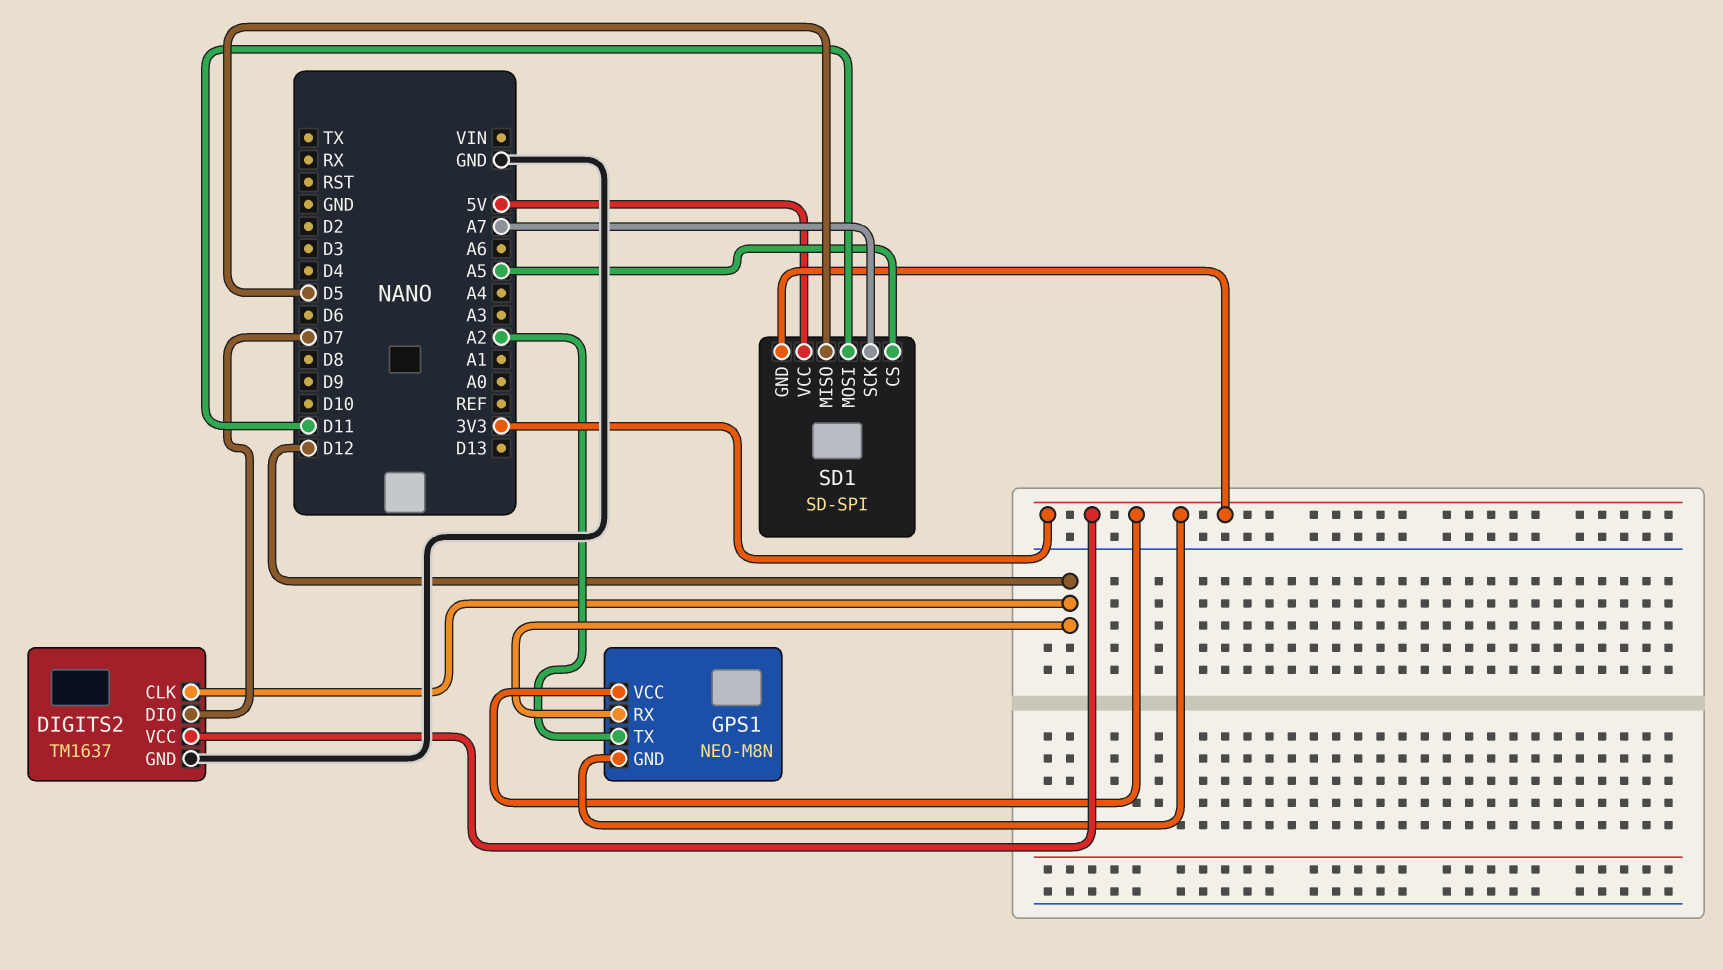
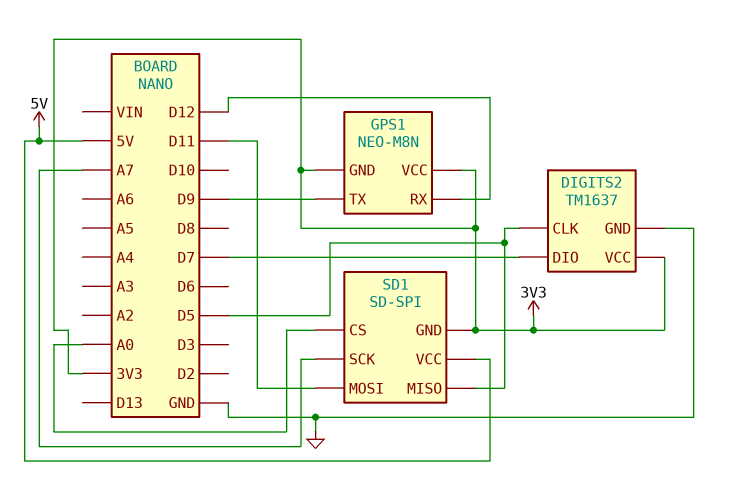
DIGITS2 pin CLK: D12 -> D5
GPS1 pin TX: A2 -> D9
SD1 pin CS: A5 -> A0

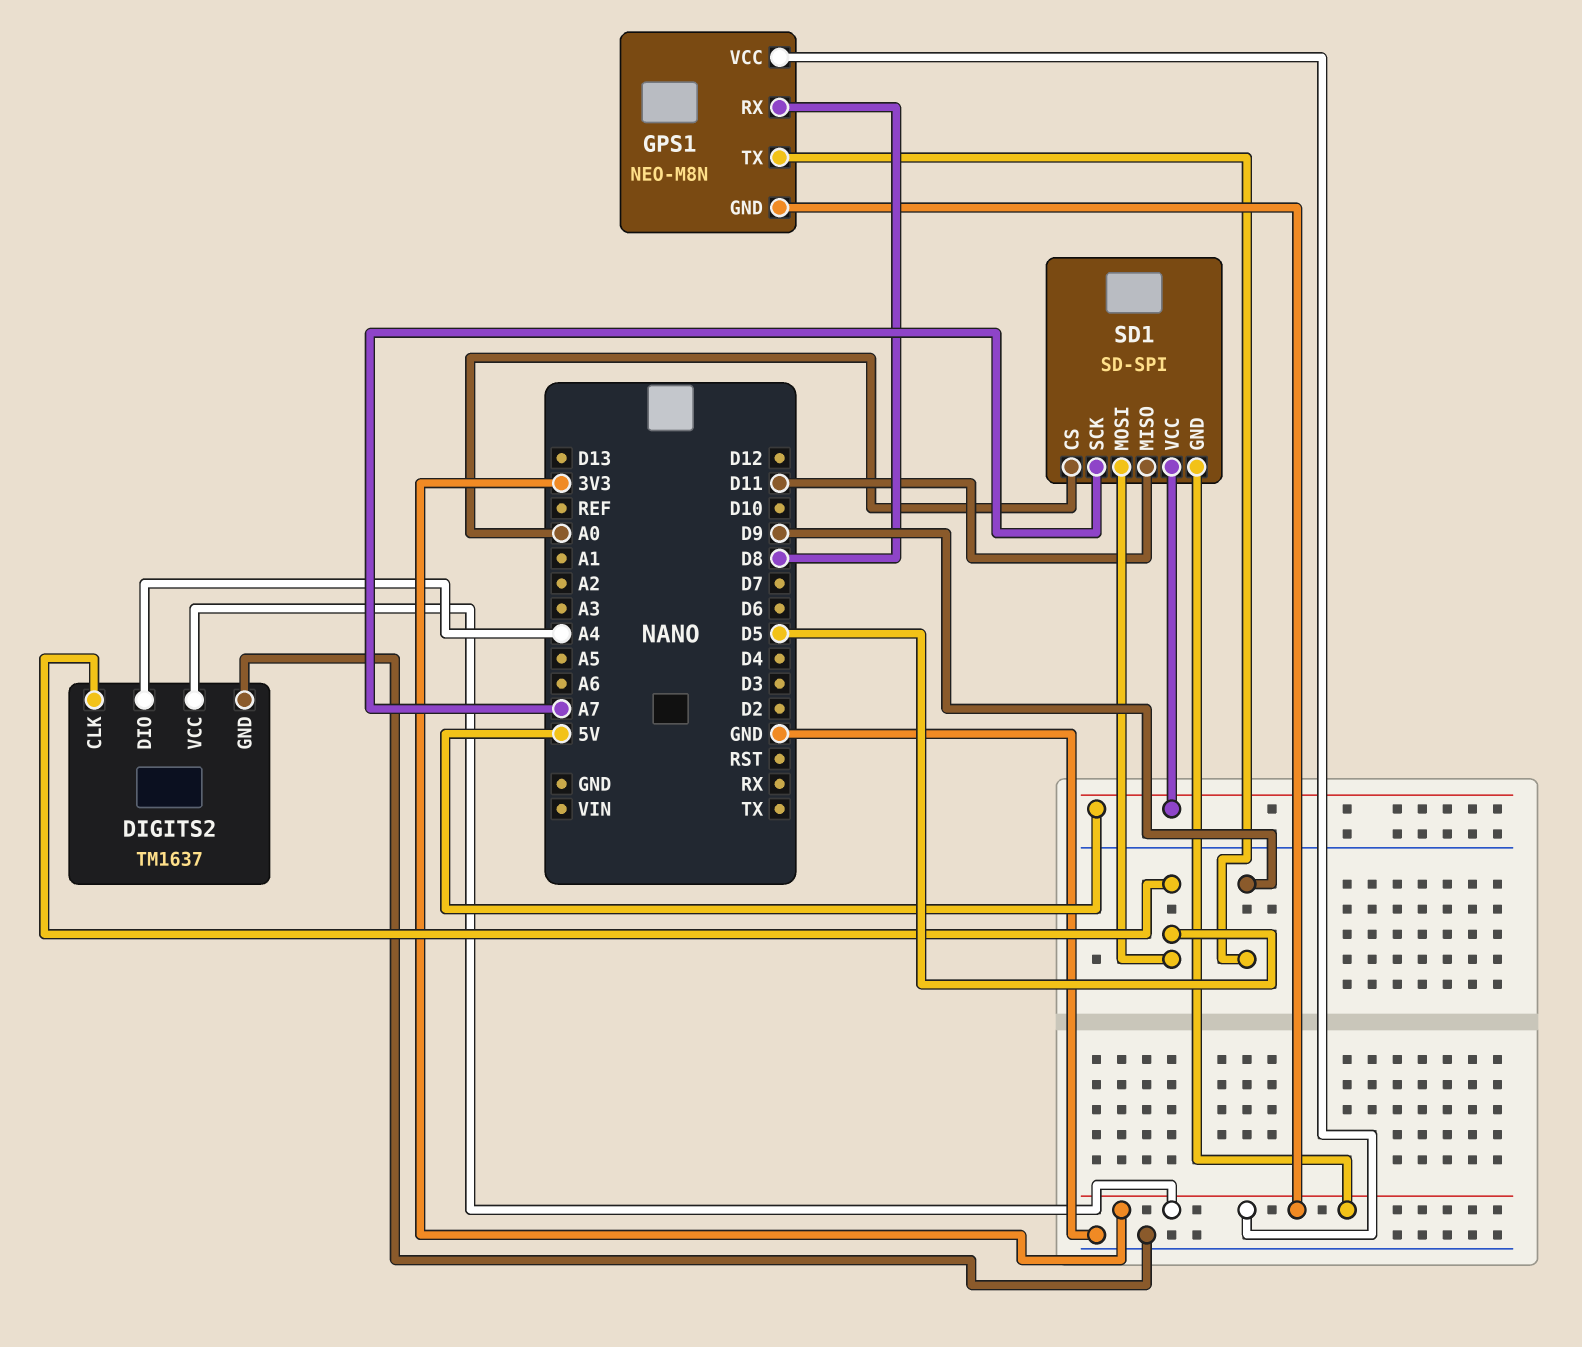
DIGITS2 pin DIO: D7 -> A4
GPS1 pin RX: D12 -> D8
SD1 pin MISO: D5 -> D11
SD1 pin MOSI: D11 -> D5

